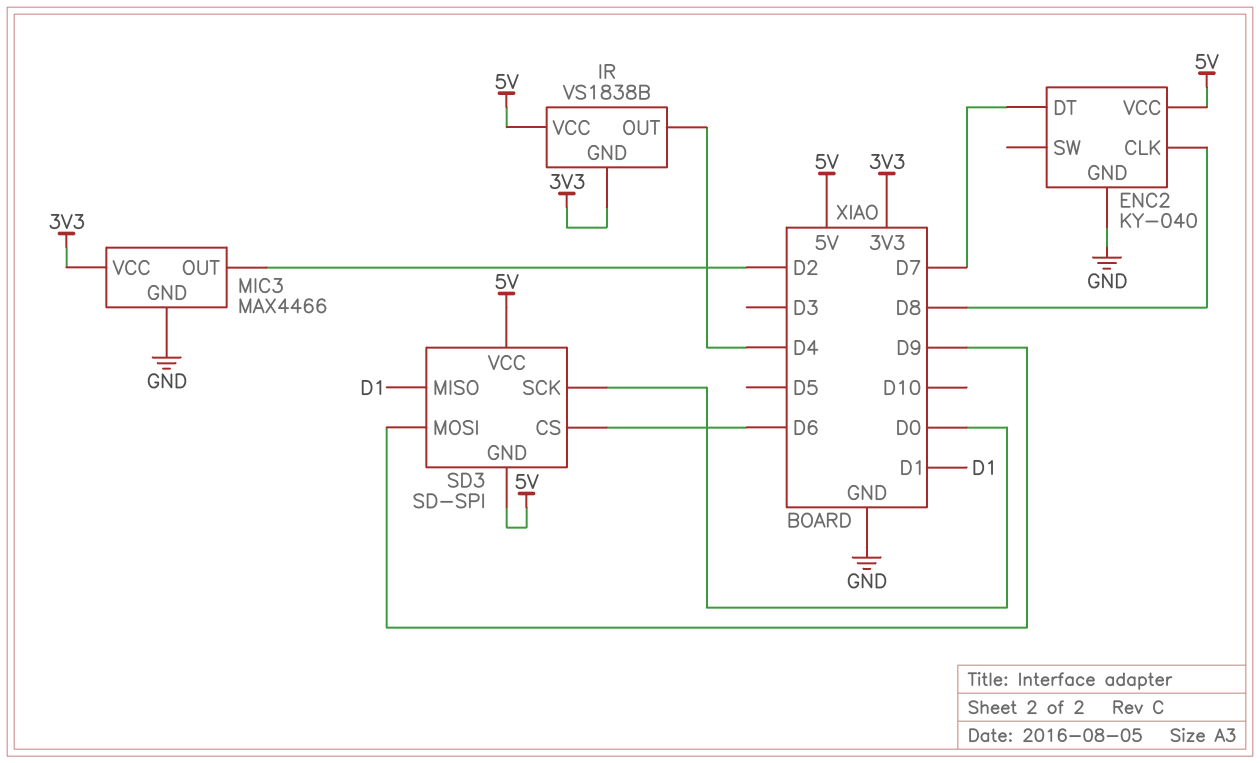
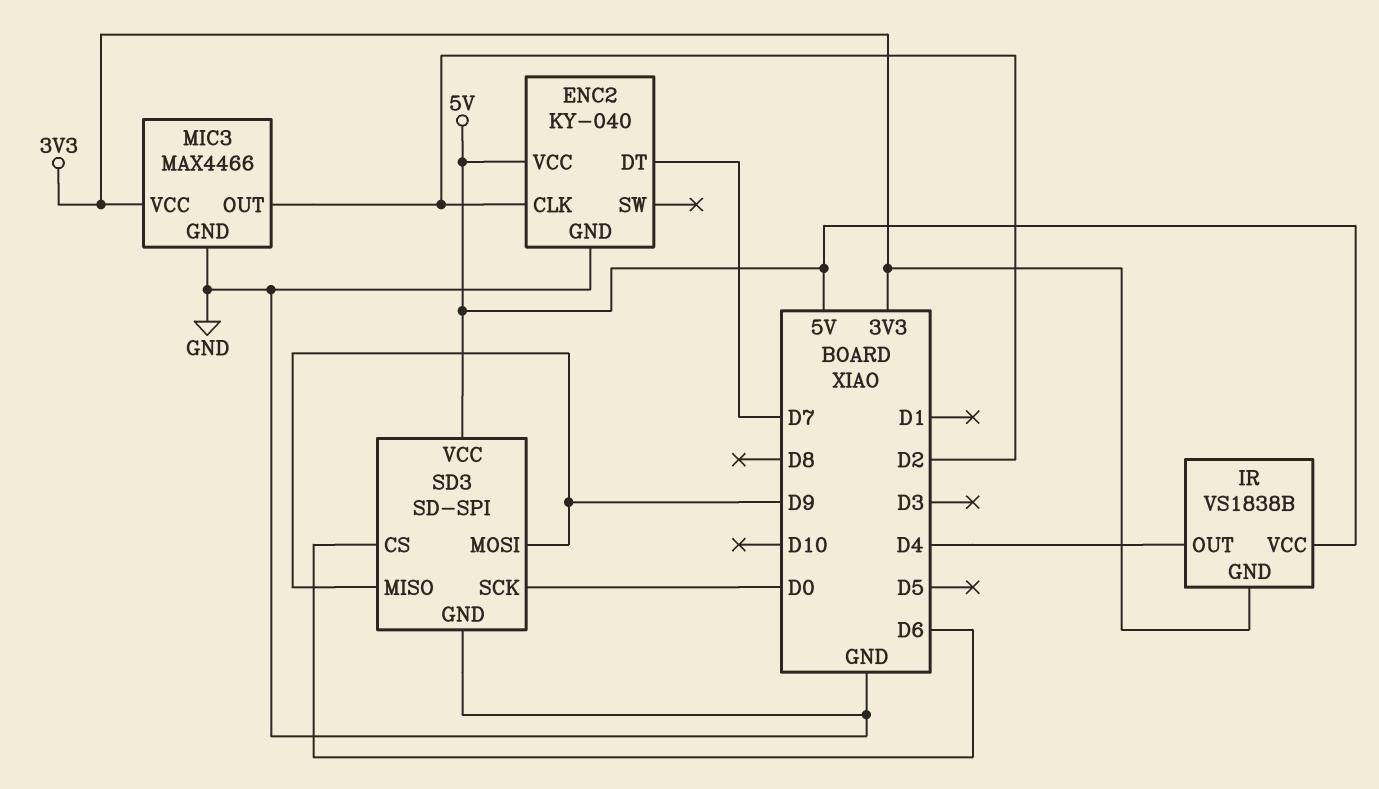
ENC2 pin CLK: D8 -> D2
SD3 pin GND: 5V -> GND
SD3 pin MISO: D1 -> D9

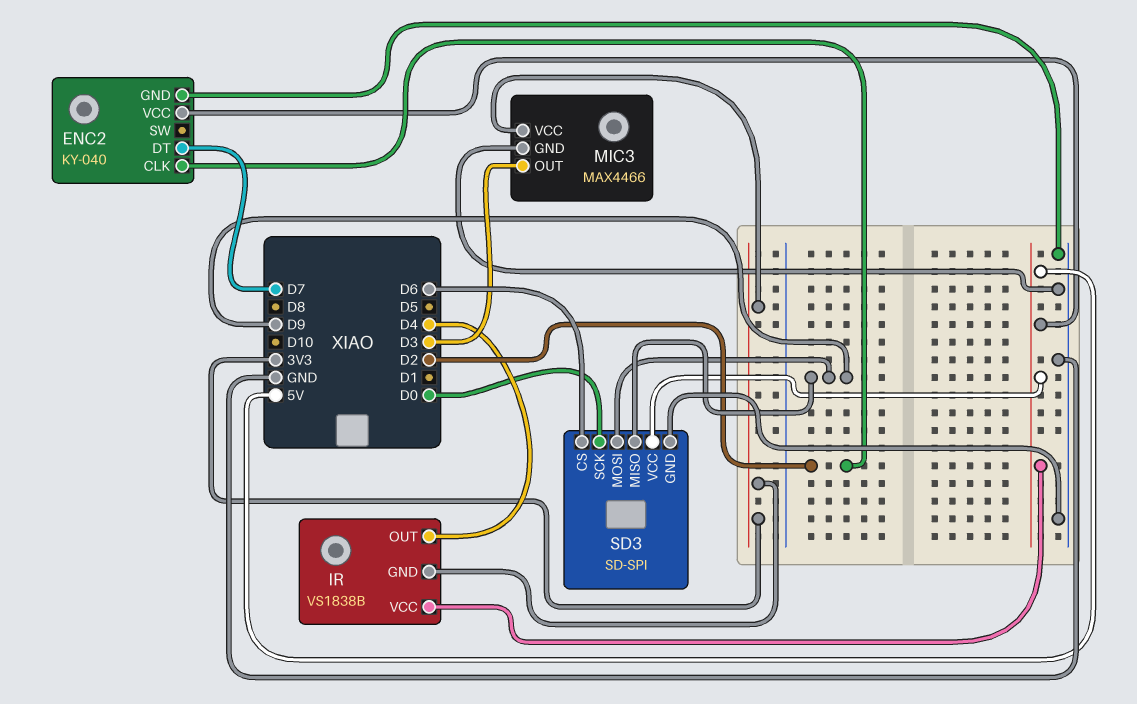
MIC3 pin OUT: D2 -> D3

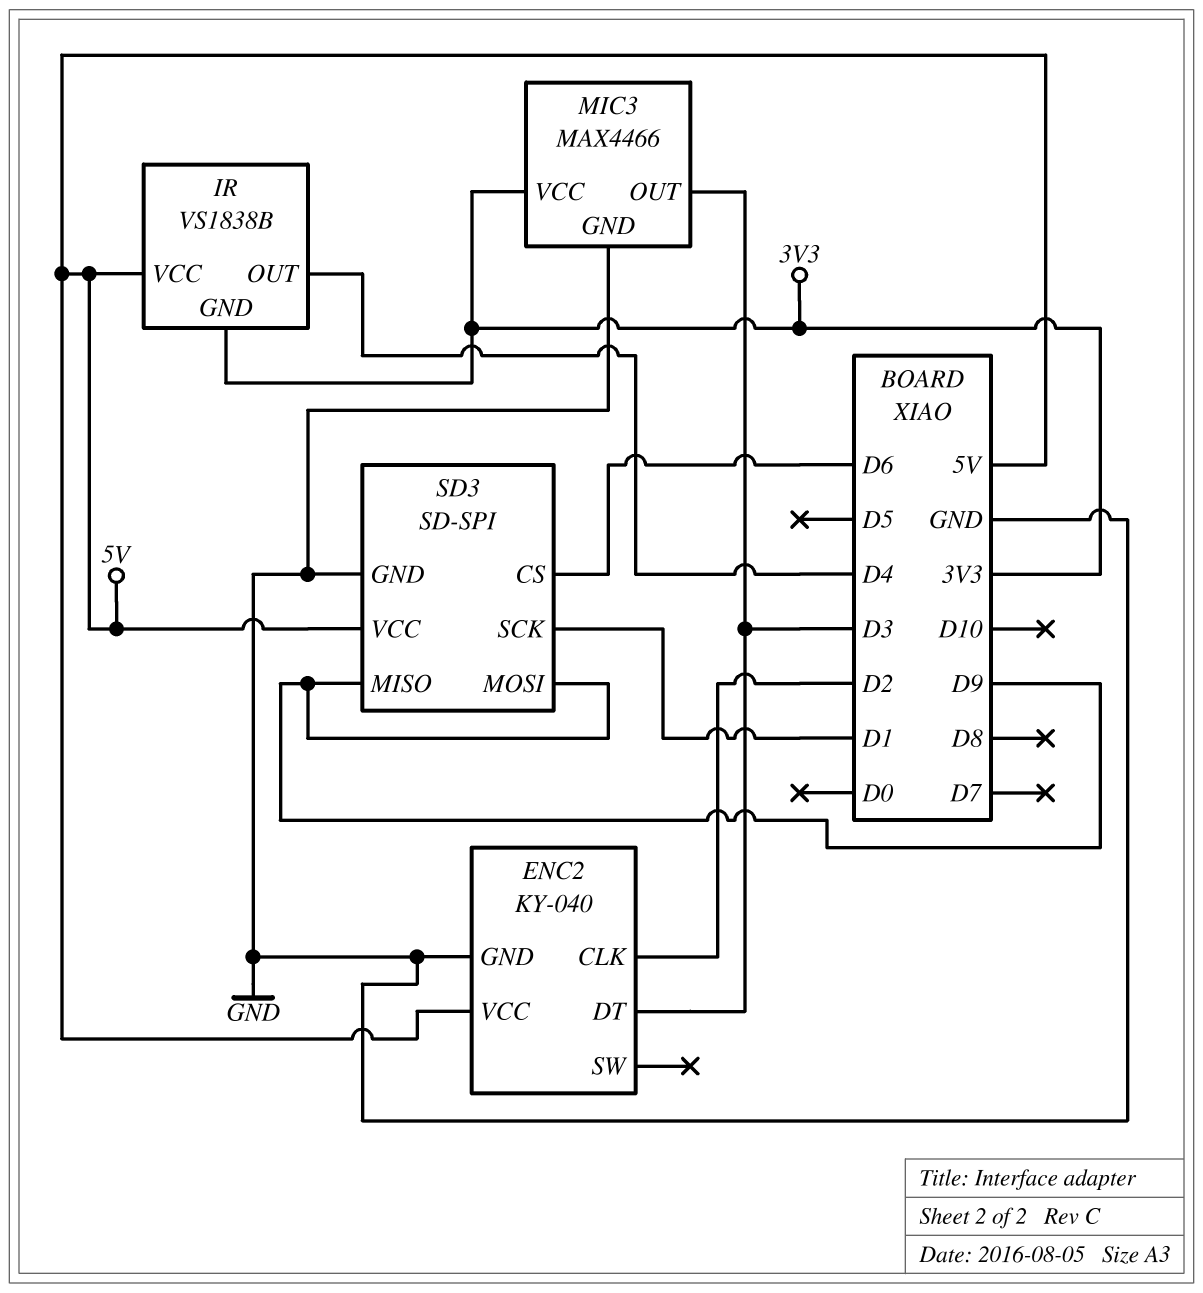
ENC2 pin DT: D7 -> D3
SD3 pin SCK: D0 -> D1

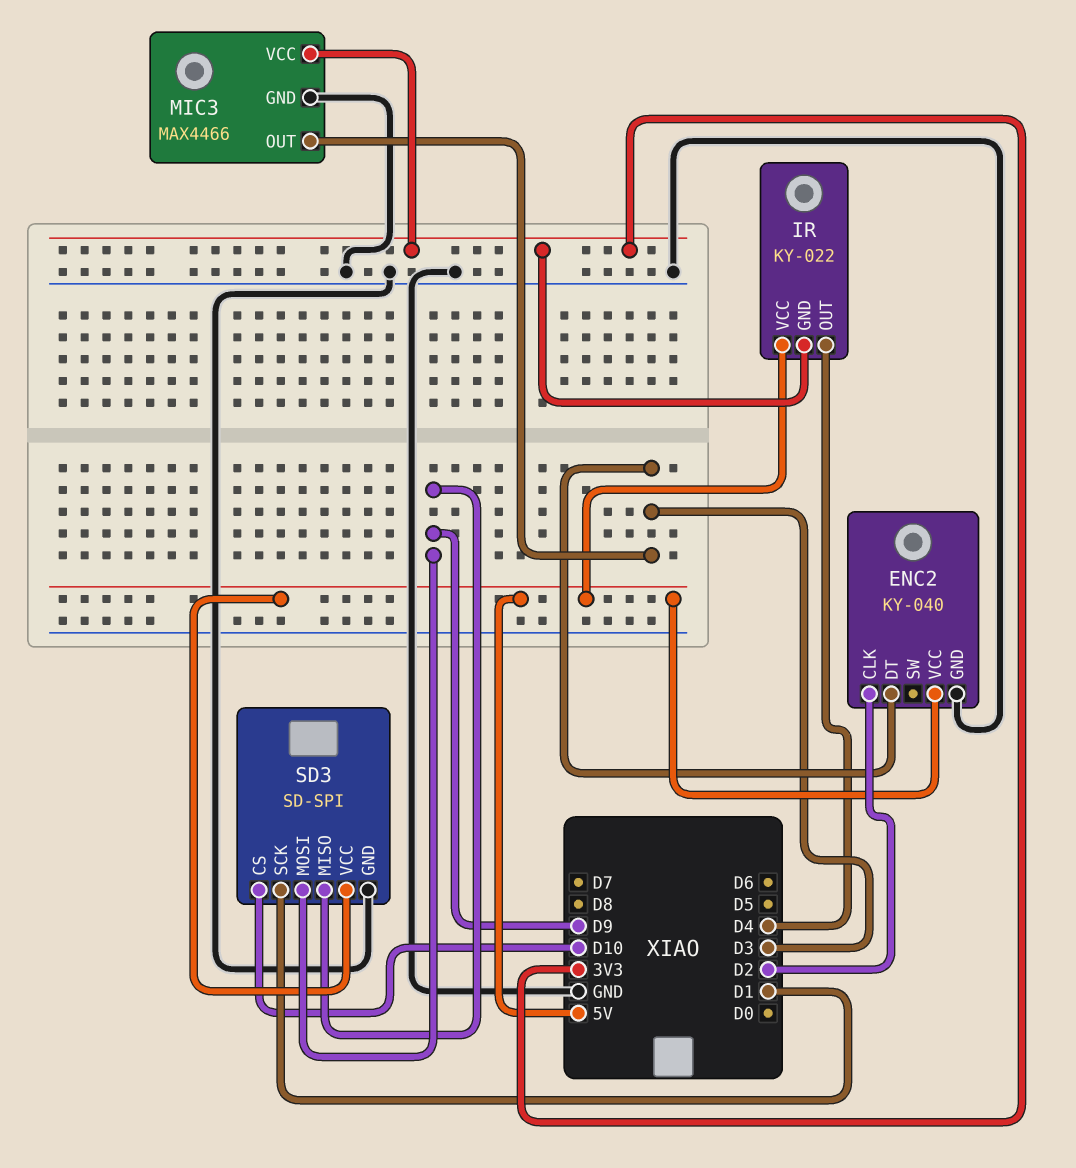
IR: VS1838B -> KY-022
SD3 pin CS: D6 -> D10

